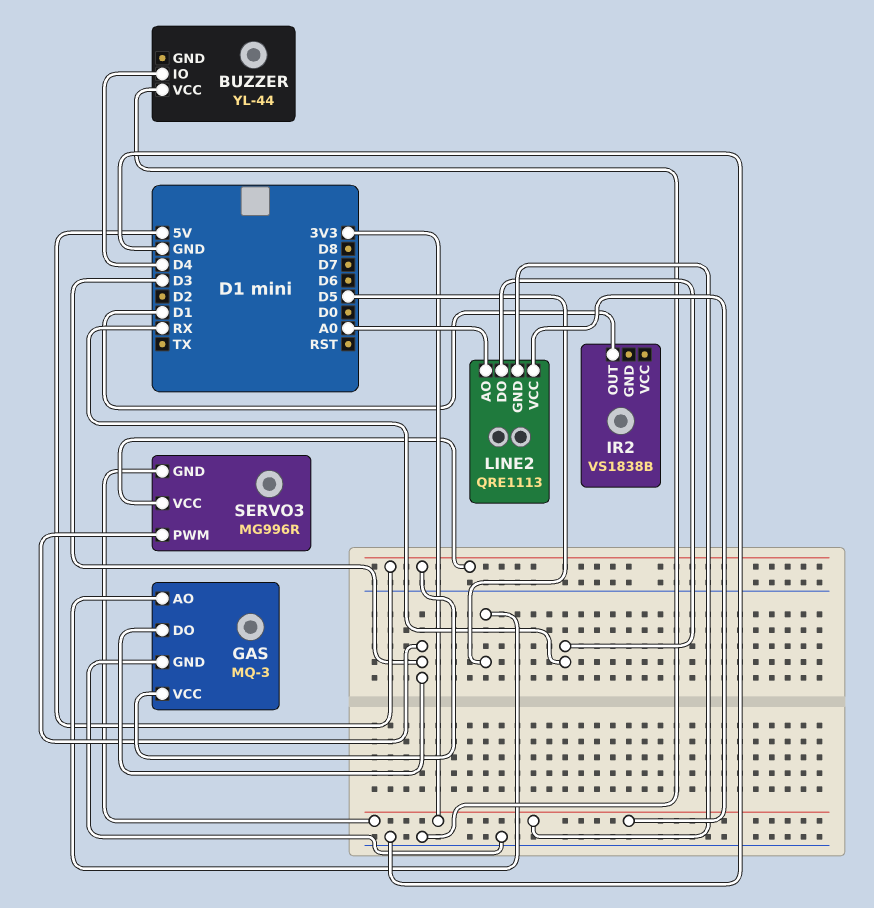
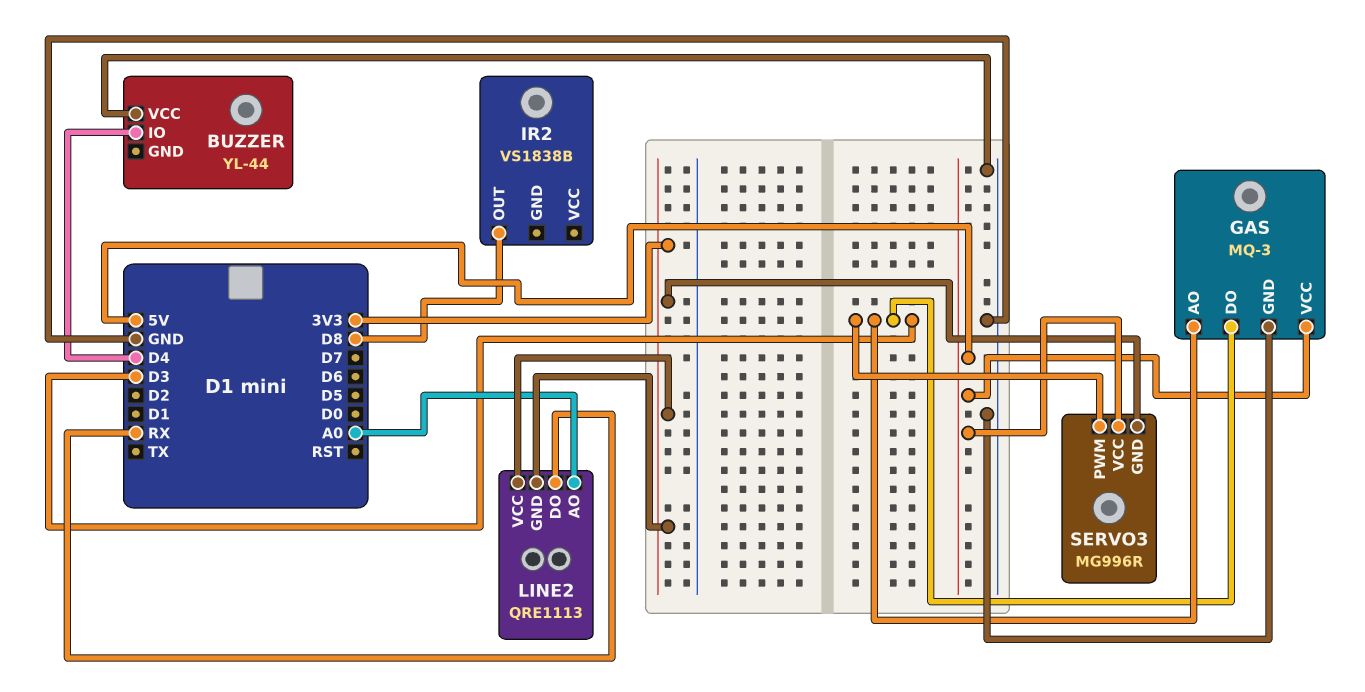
GAS pin AO: D5 -> D3
IR2 pin OUT: D1 -> D8

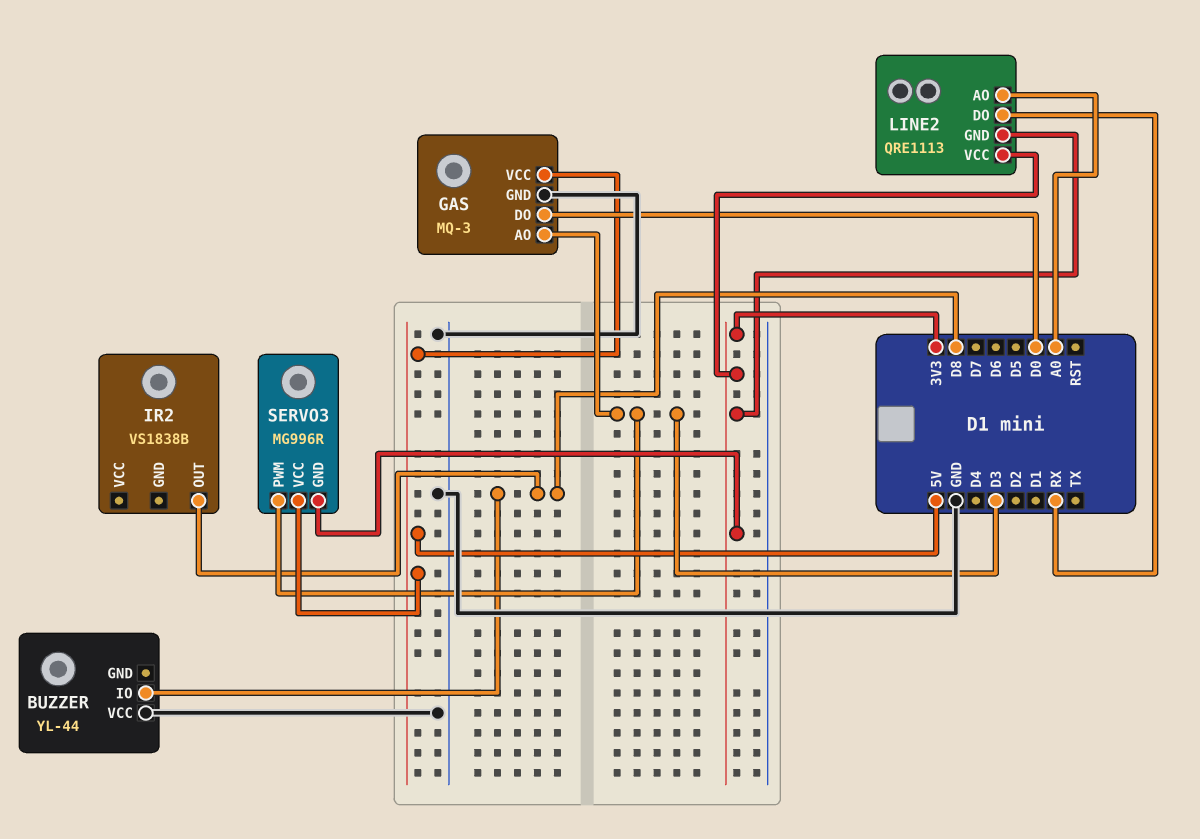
BUZZER pin IO: D4 -> D8
GAS pin DO: D3 -> D0

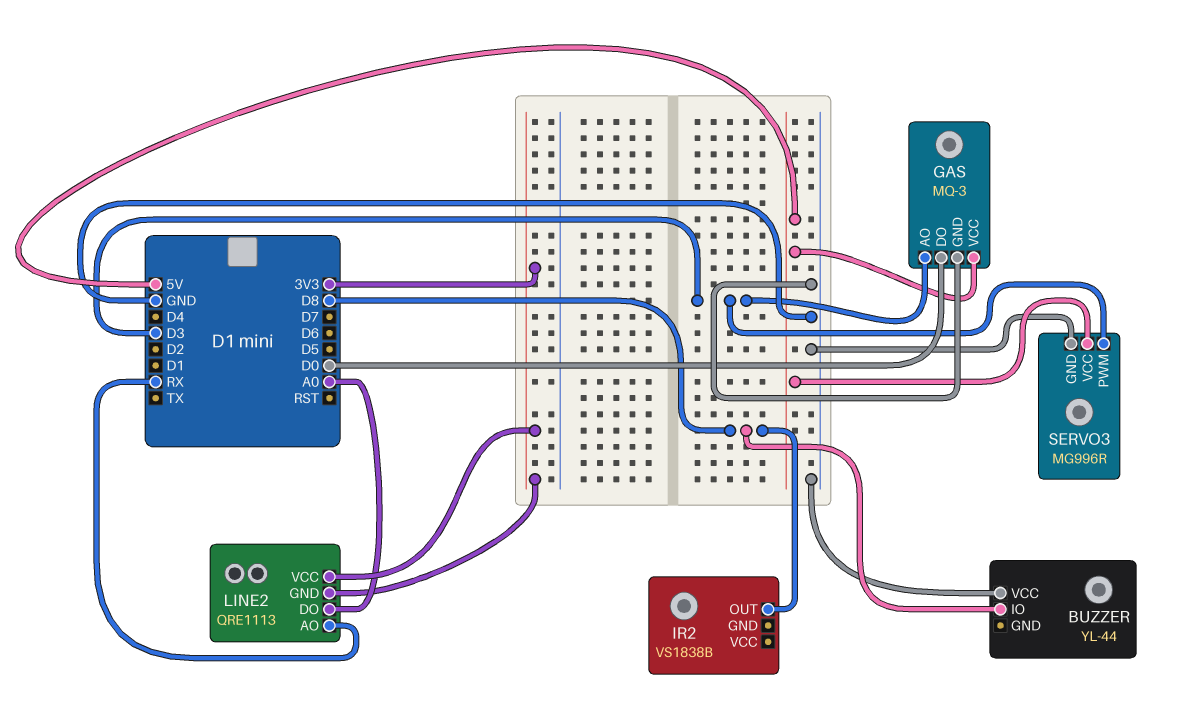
LINE2 pin AO: A0 -> RX
LINE2 pin DO: RX -> A0
SERVO3 pin GND: 3V3 -> GND

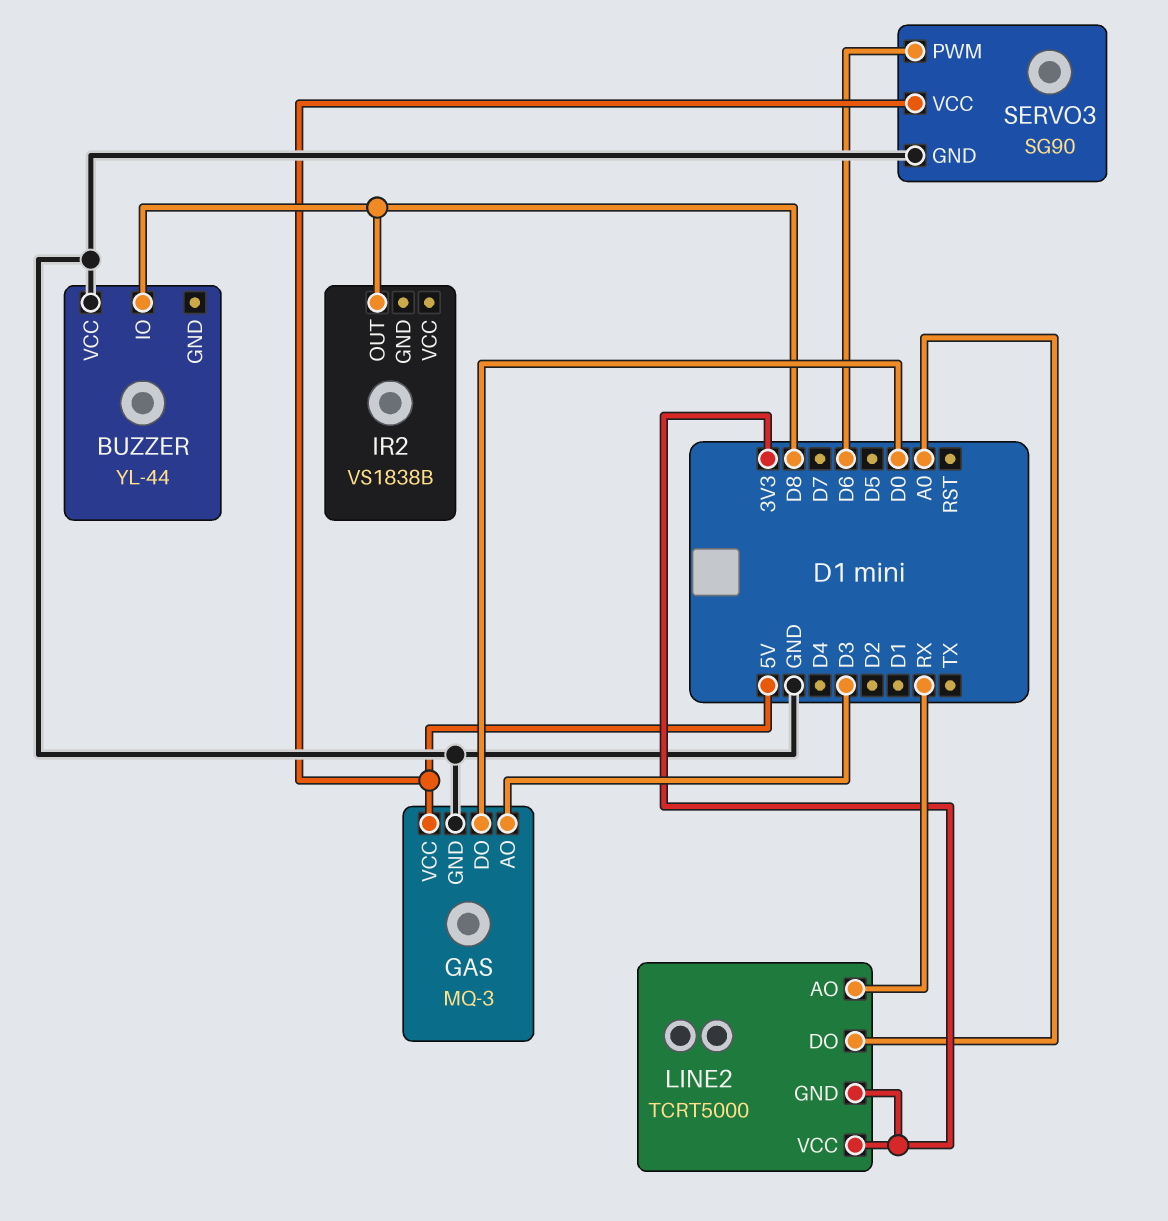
LINE2: QRE1113 -> TCRT5000
SERVO3: MG996R -> SG90
SERVO3 pin PWM: D3 -> D6

